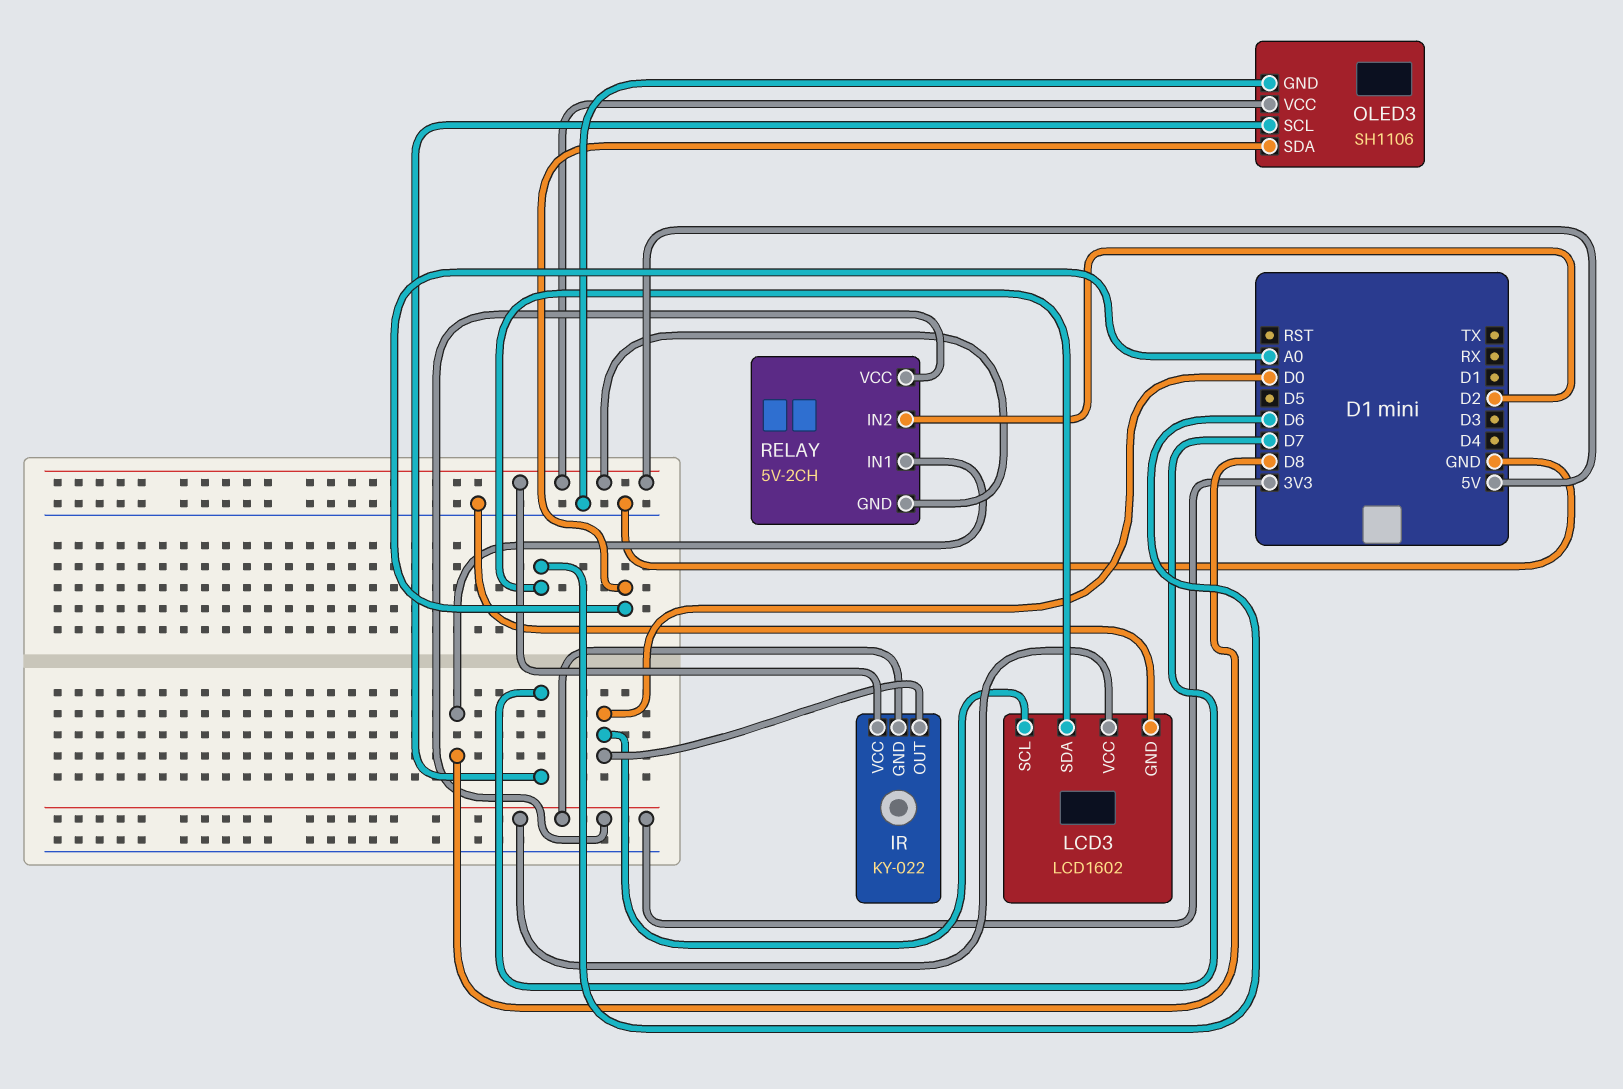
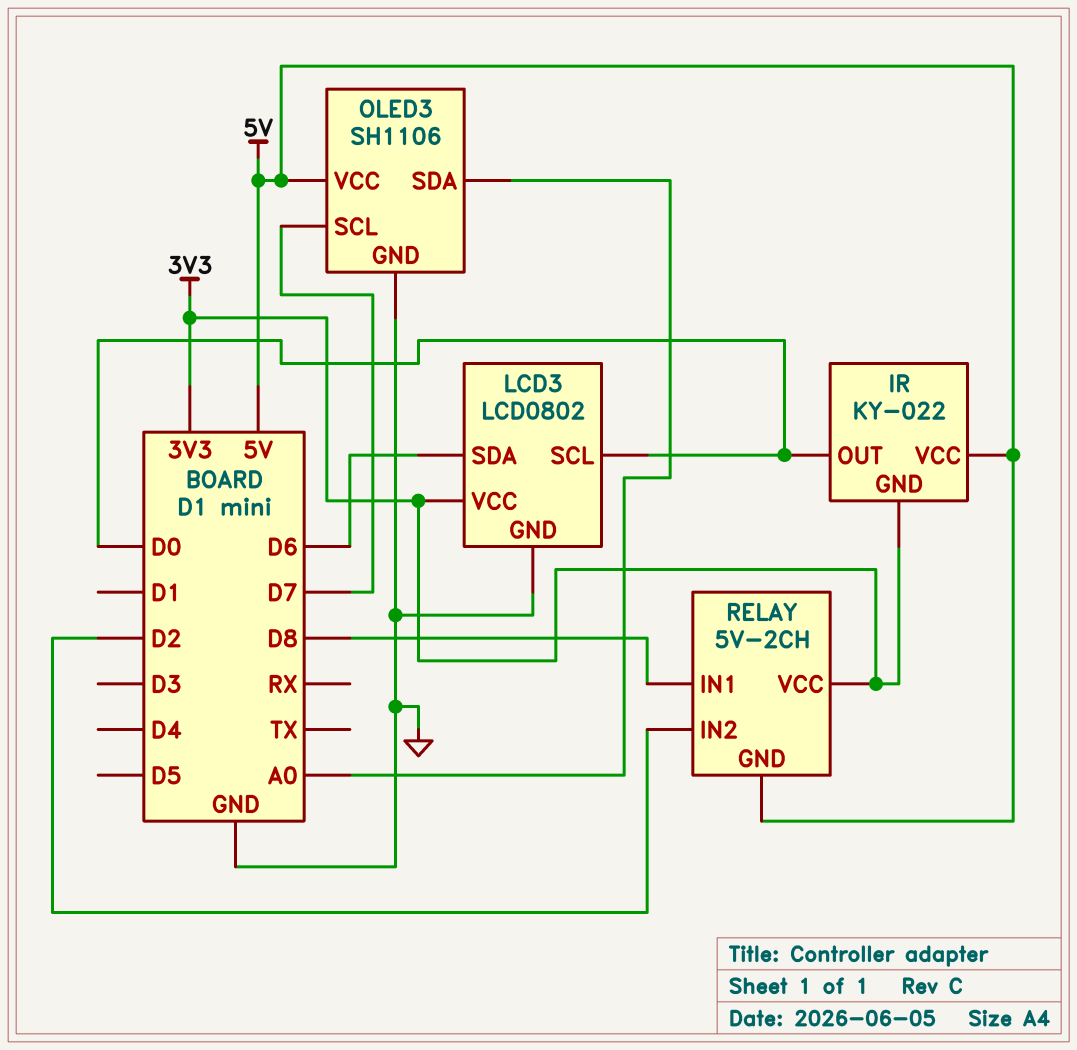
LCD3: LCD1602 -> LCD0802

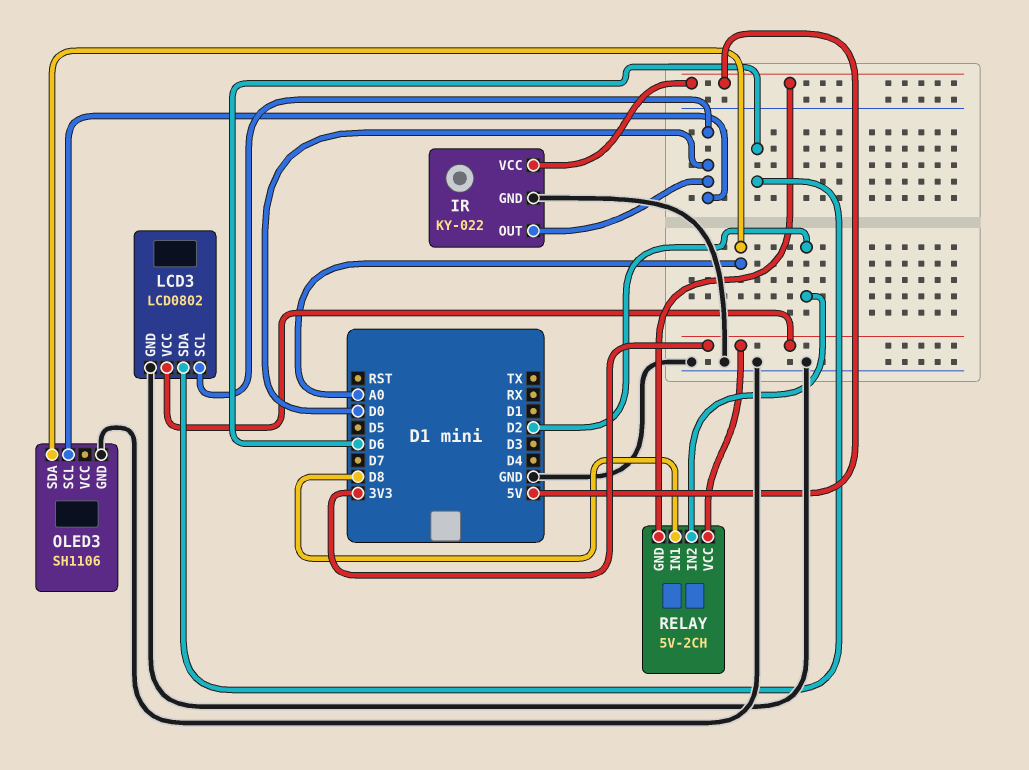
IR pin GND: 3V3 -> GND
OLED3 pin SCL: D7 -> D0
OLED3 pin VCC: 5V -> none

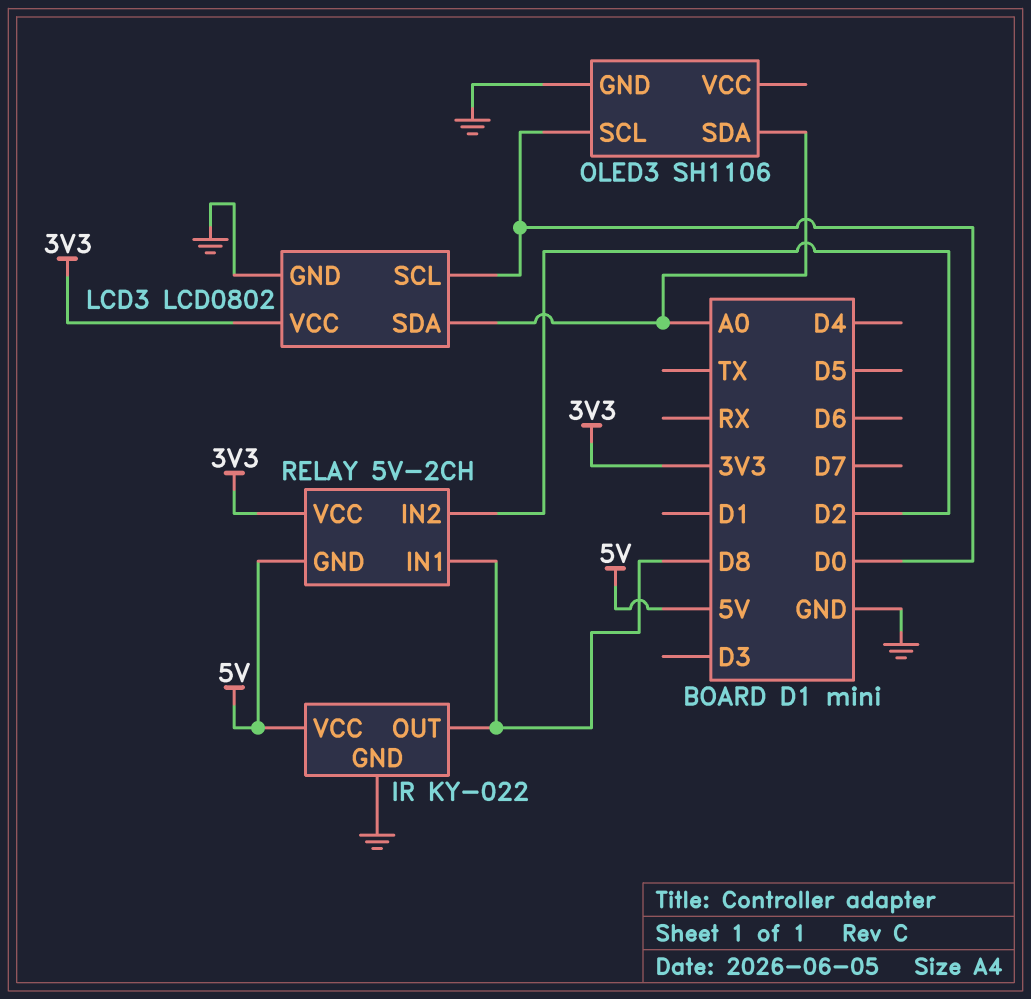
IR pin OUT: D0 -> D8
LCD3 pin SDA: D6 -> A0

